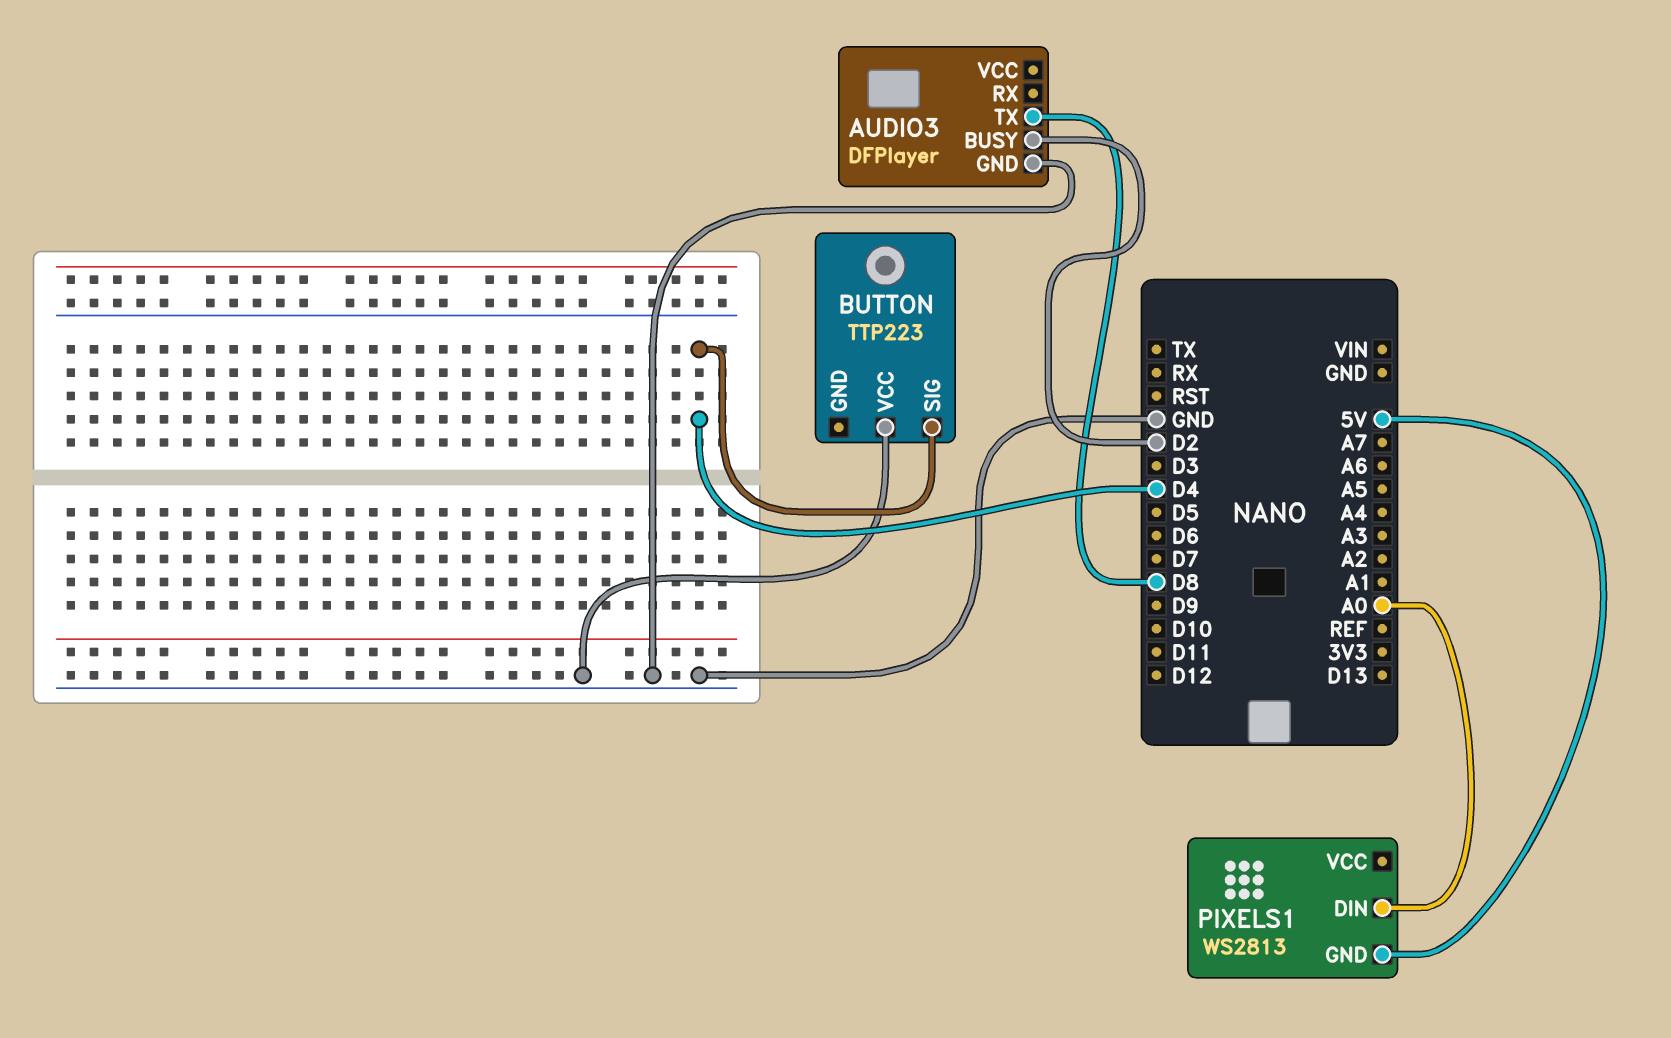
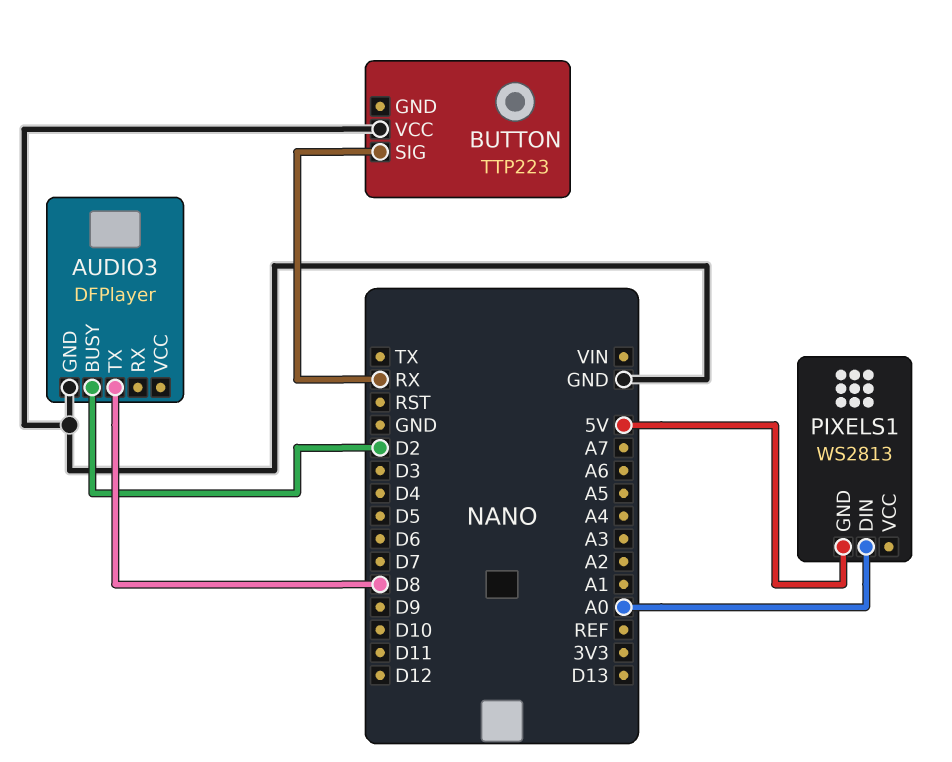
BUTTON pin SIG: D4 -> RX

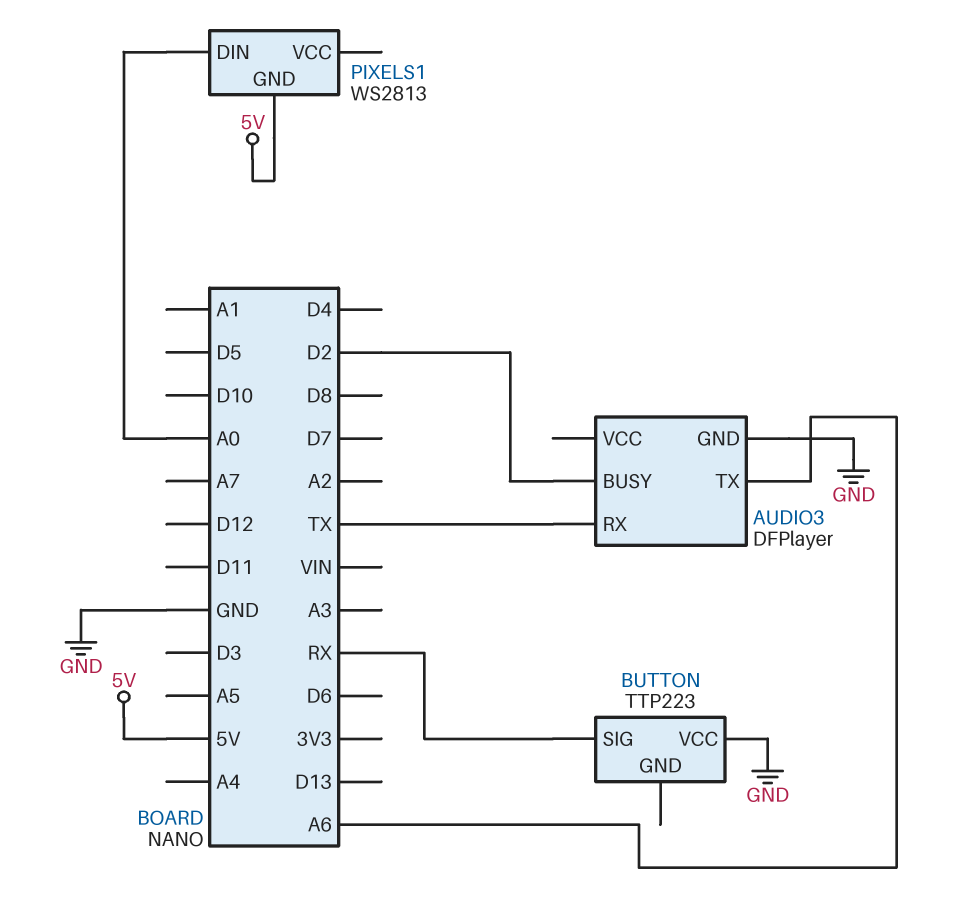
AUDIO3 pin RX: none -> TX
AUDIO3 pin TX: D8 -> A6

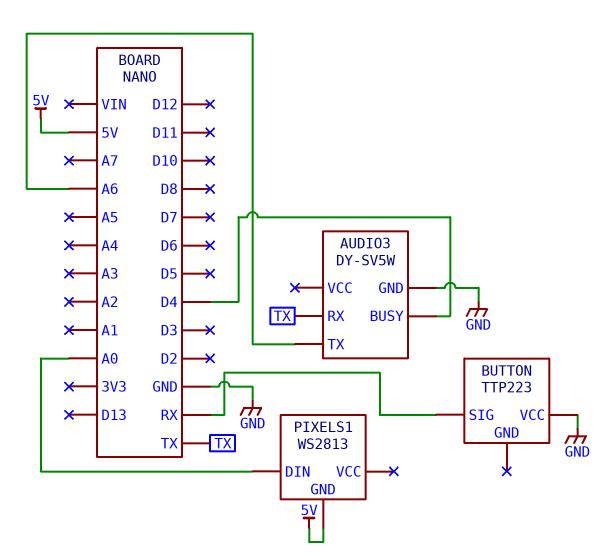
AUDIO3: DFPlayer -> DY-SV5W
AUDIO3 pin BUSY: D2 -> D4

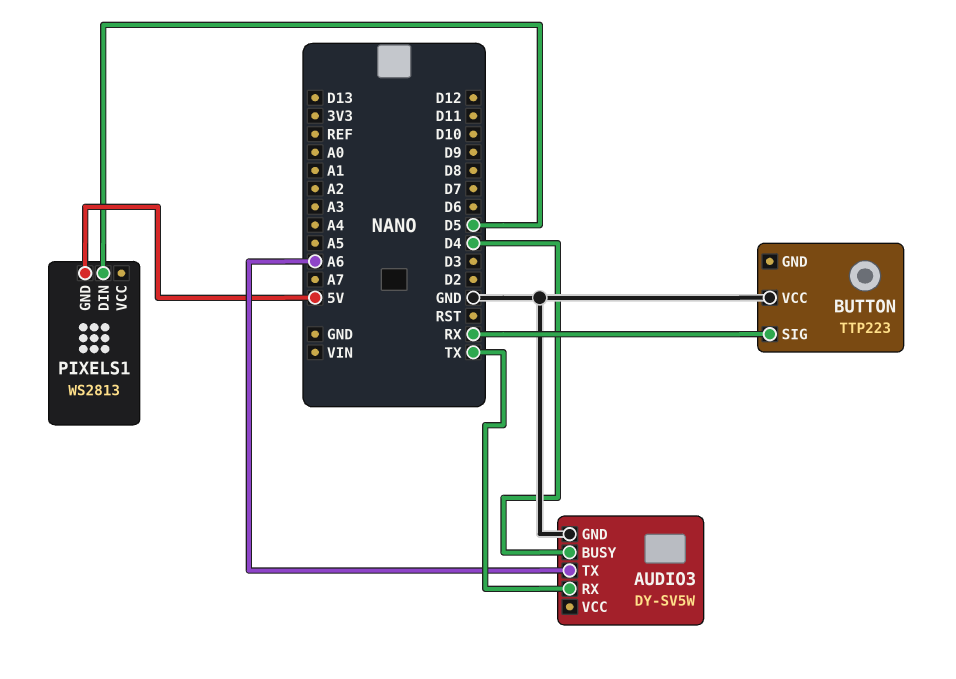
PIXELS1 pin DIN: A0 -> D5

